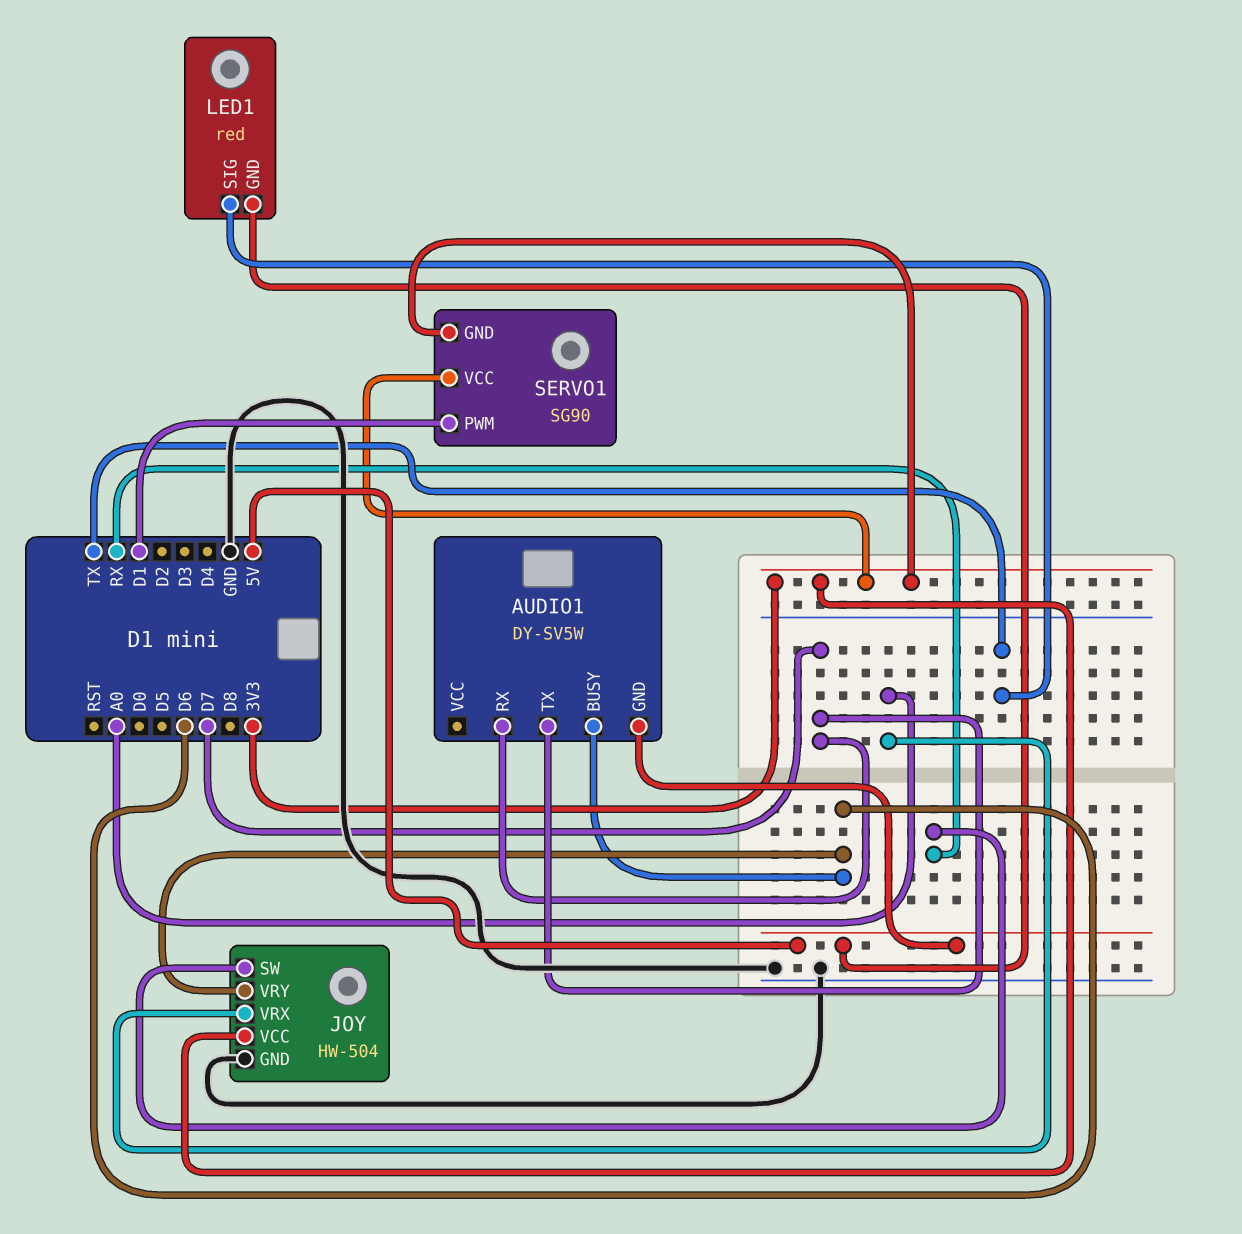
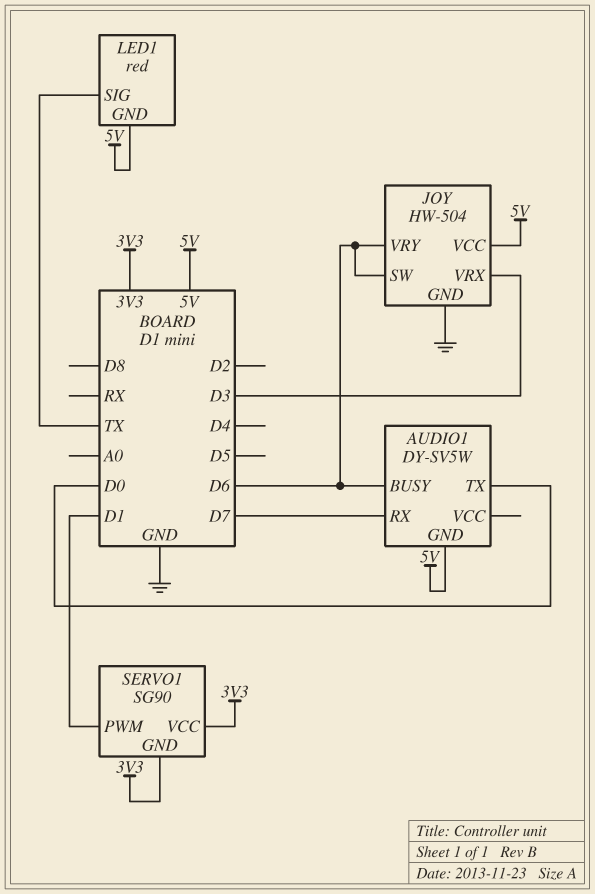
AUDIO1 pin TX: D7 -> D0
JOY pin SW: RX -> D6
JOY pin VCC: 3V3 -> 5V
JOY pin VRX: A0 -> D3

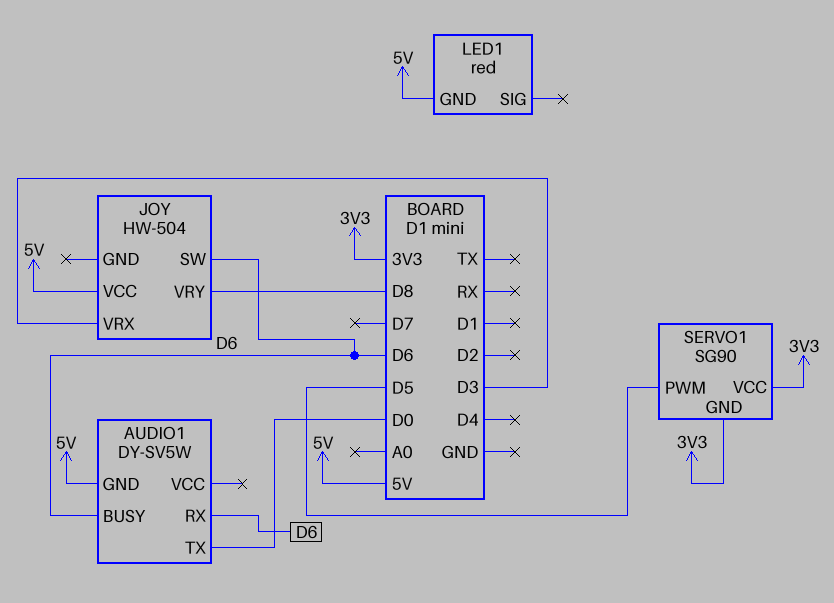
AUDIO1 pin RX: D7 -> D6
JOY pin GND: GND -> none
JOY pin VRY: D6 -> D8
LED1 pin SIG: TX -> none
SERVO1 pin PWM: D1 -> D5

